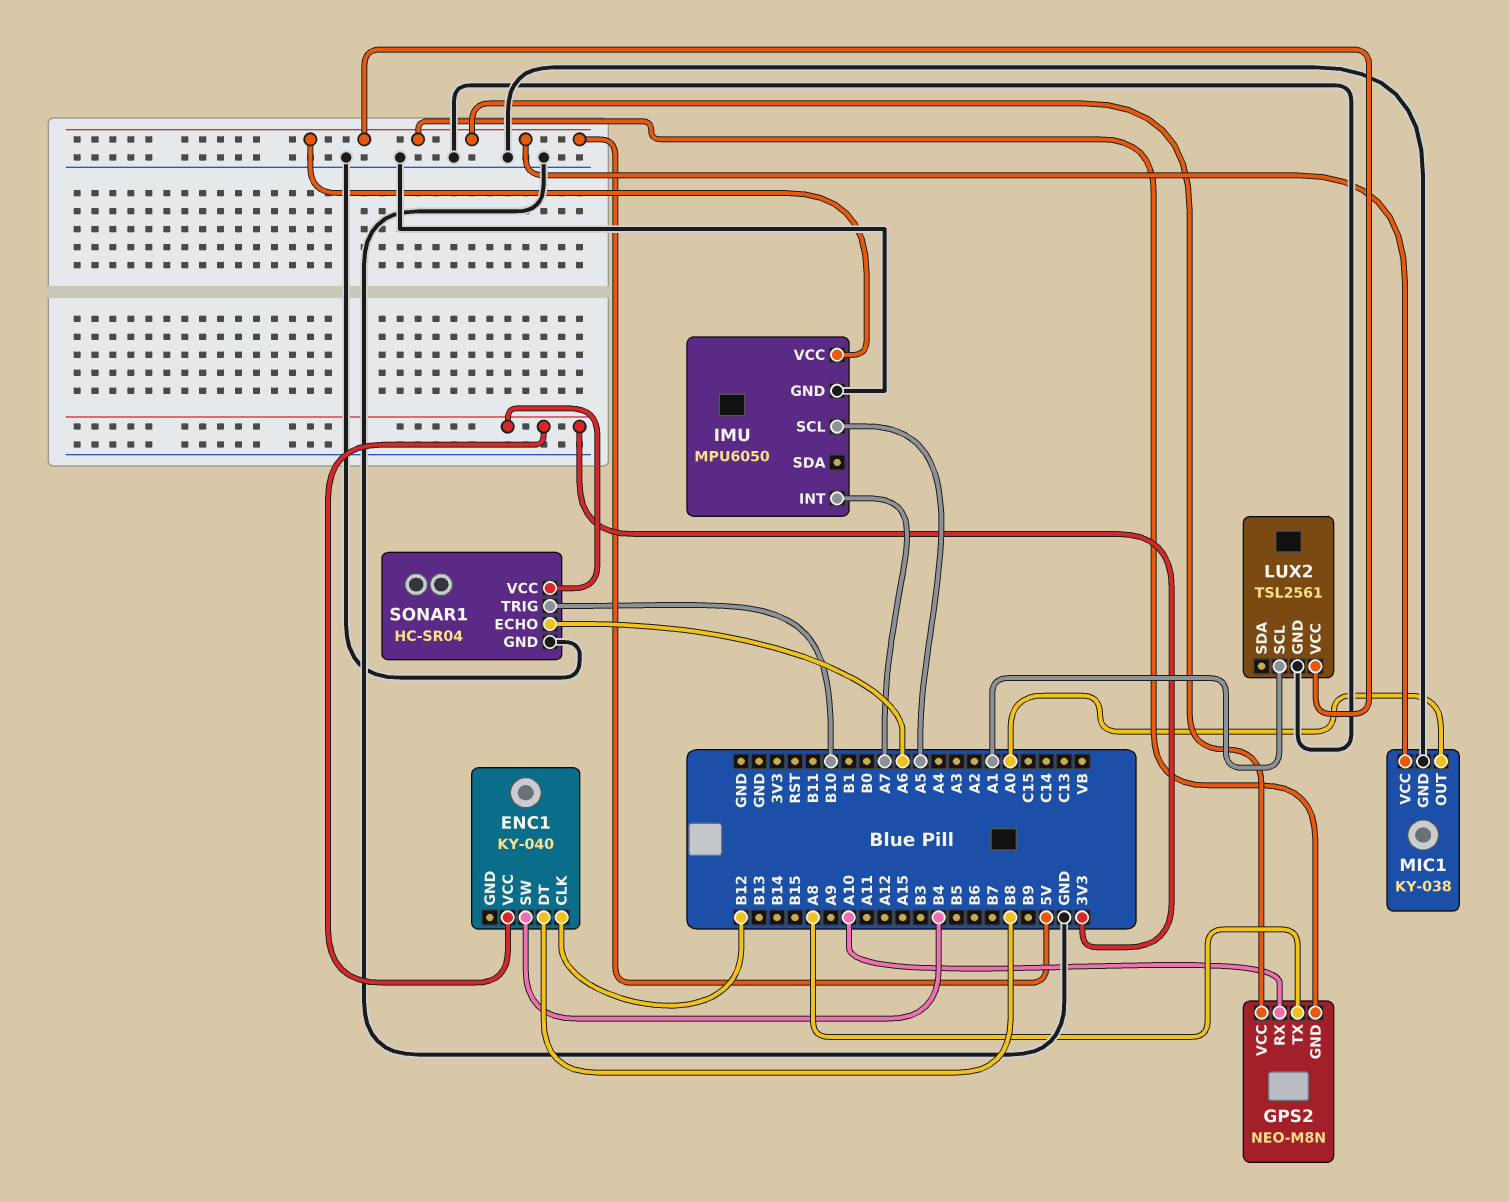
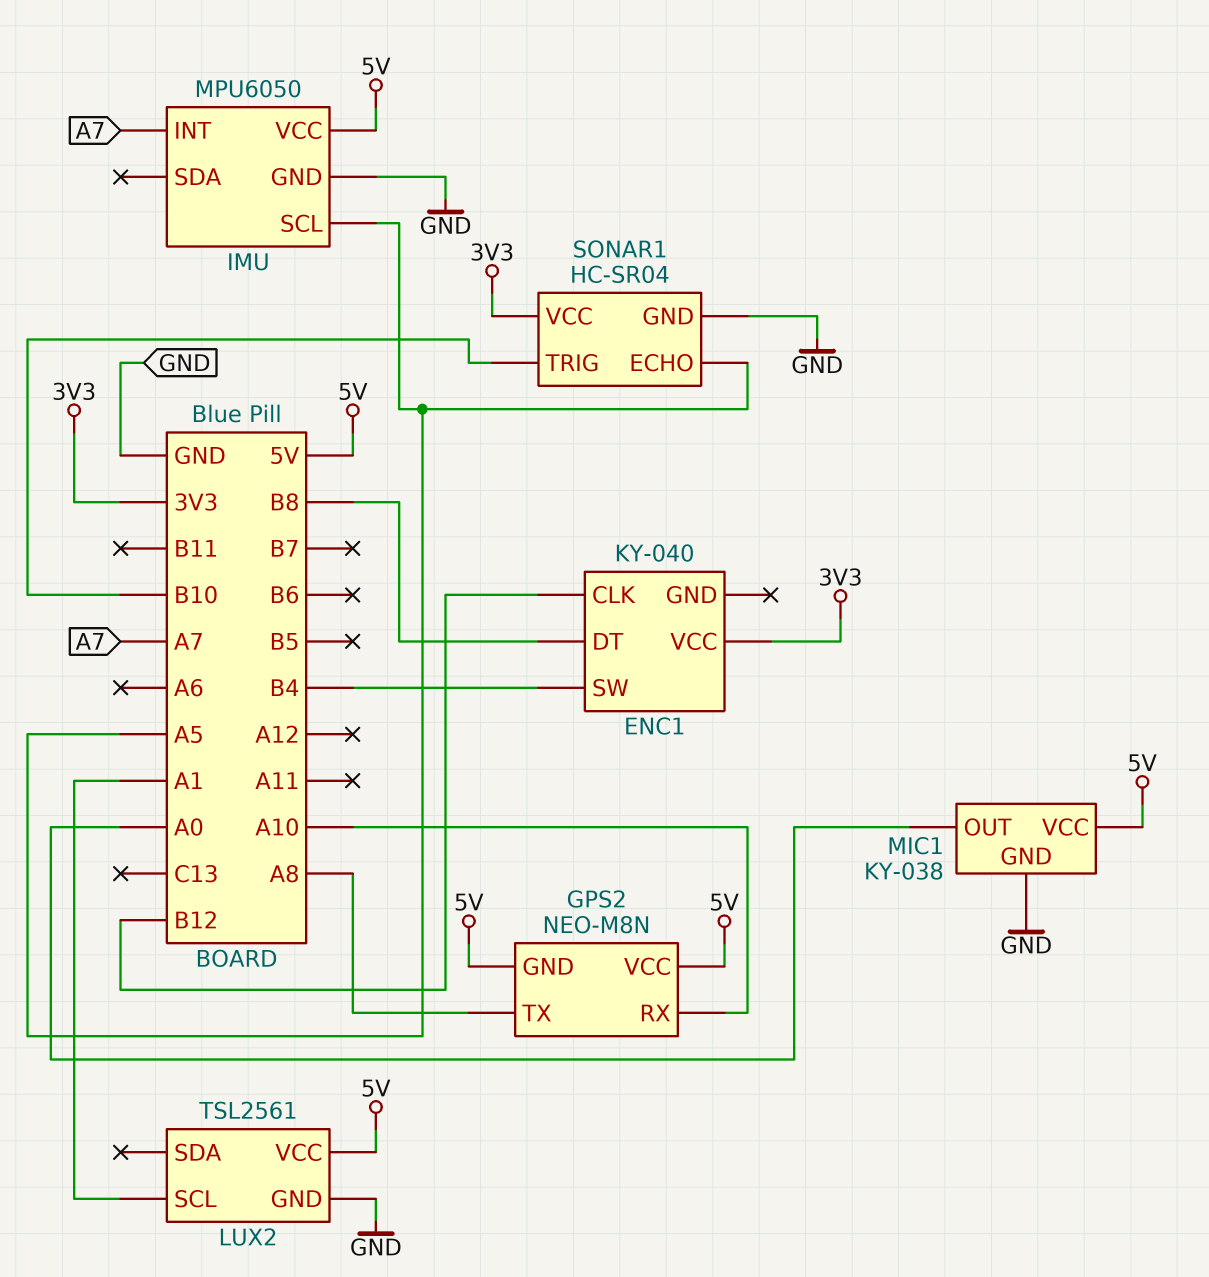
SONAR1 pin ECHO: A6 -> A5

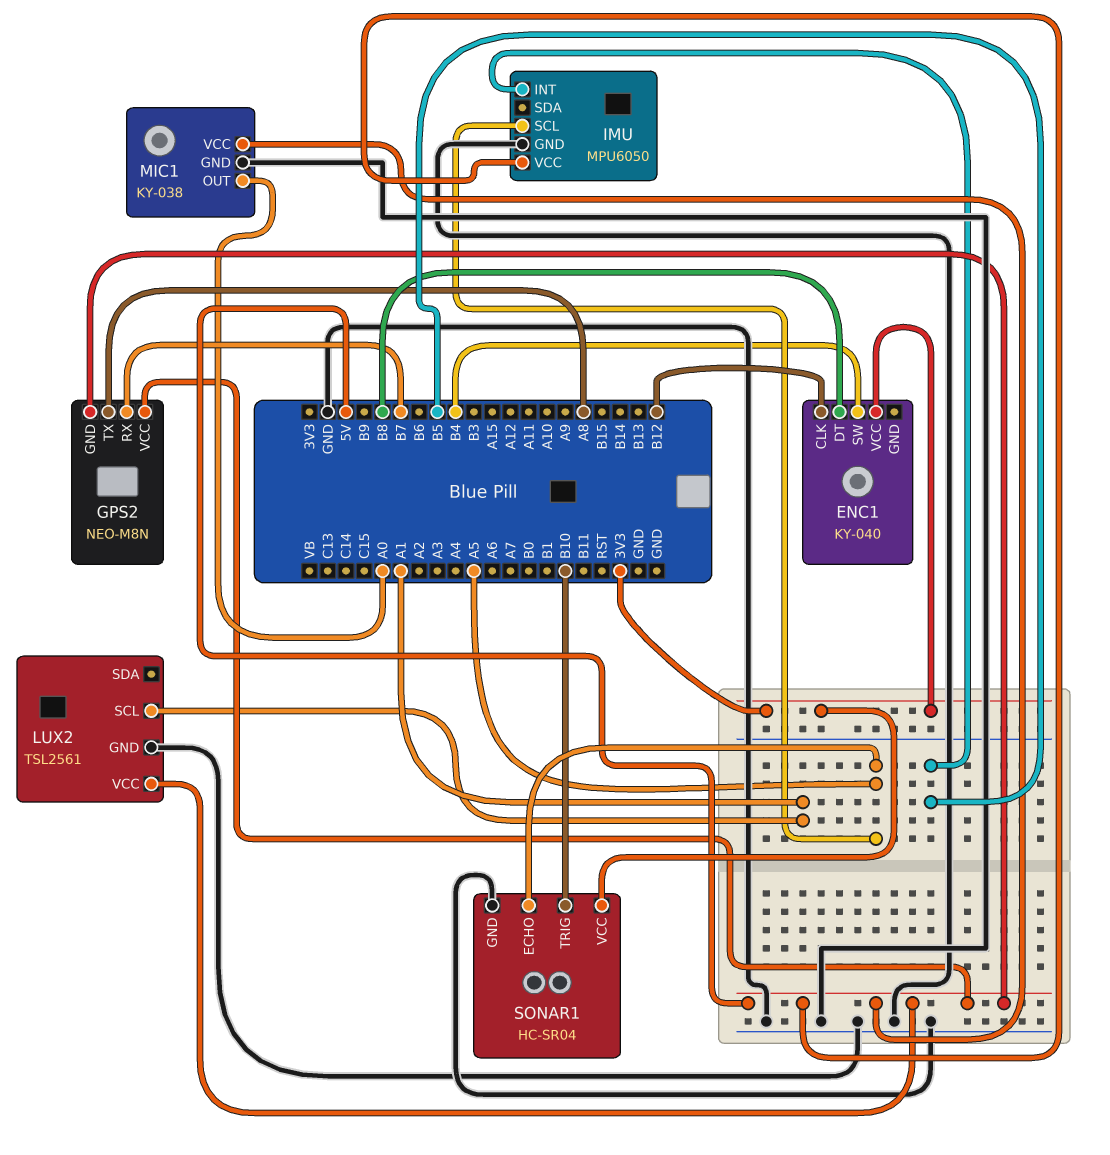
GPS2 pin RX: A10 -> B7
IMU pin INT: A7 -> B5

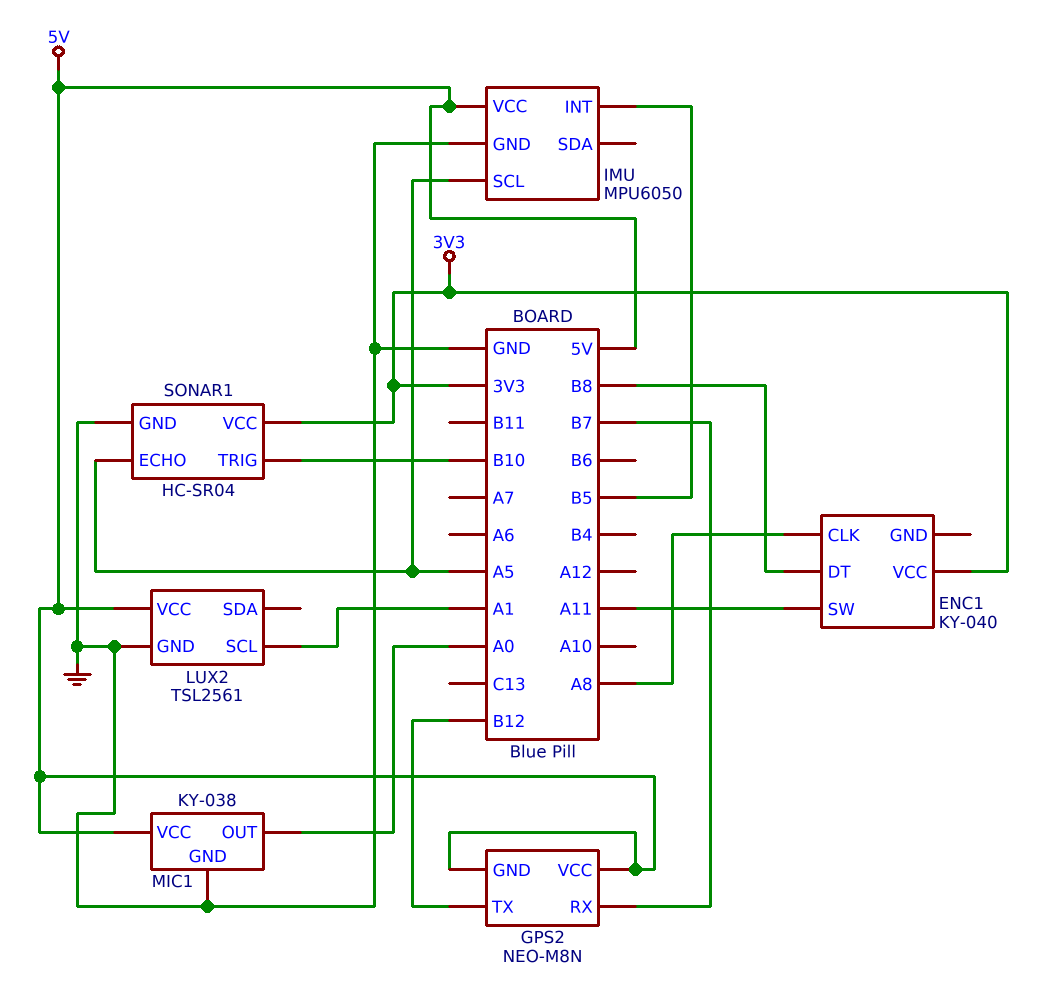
ENC1 pin CLK: B12 -> A8
ENC1 pin SW: B4 -> A11
GPS2 pin TX: A8 -> B12

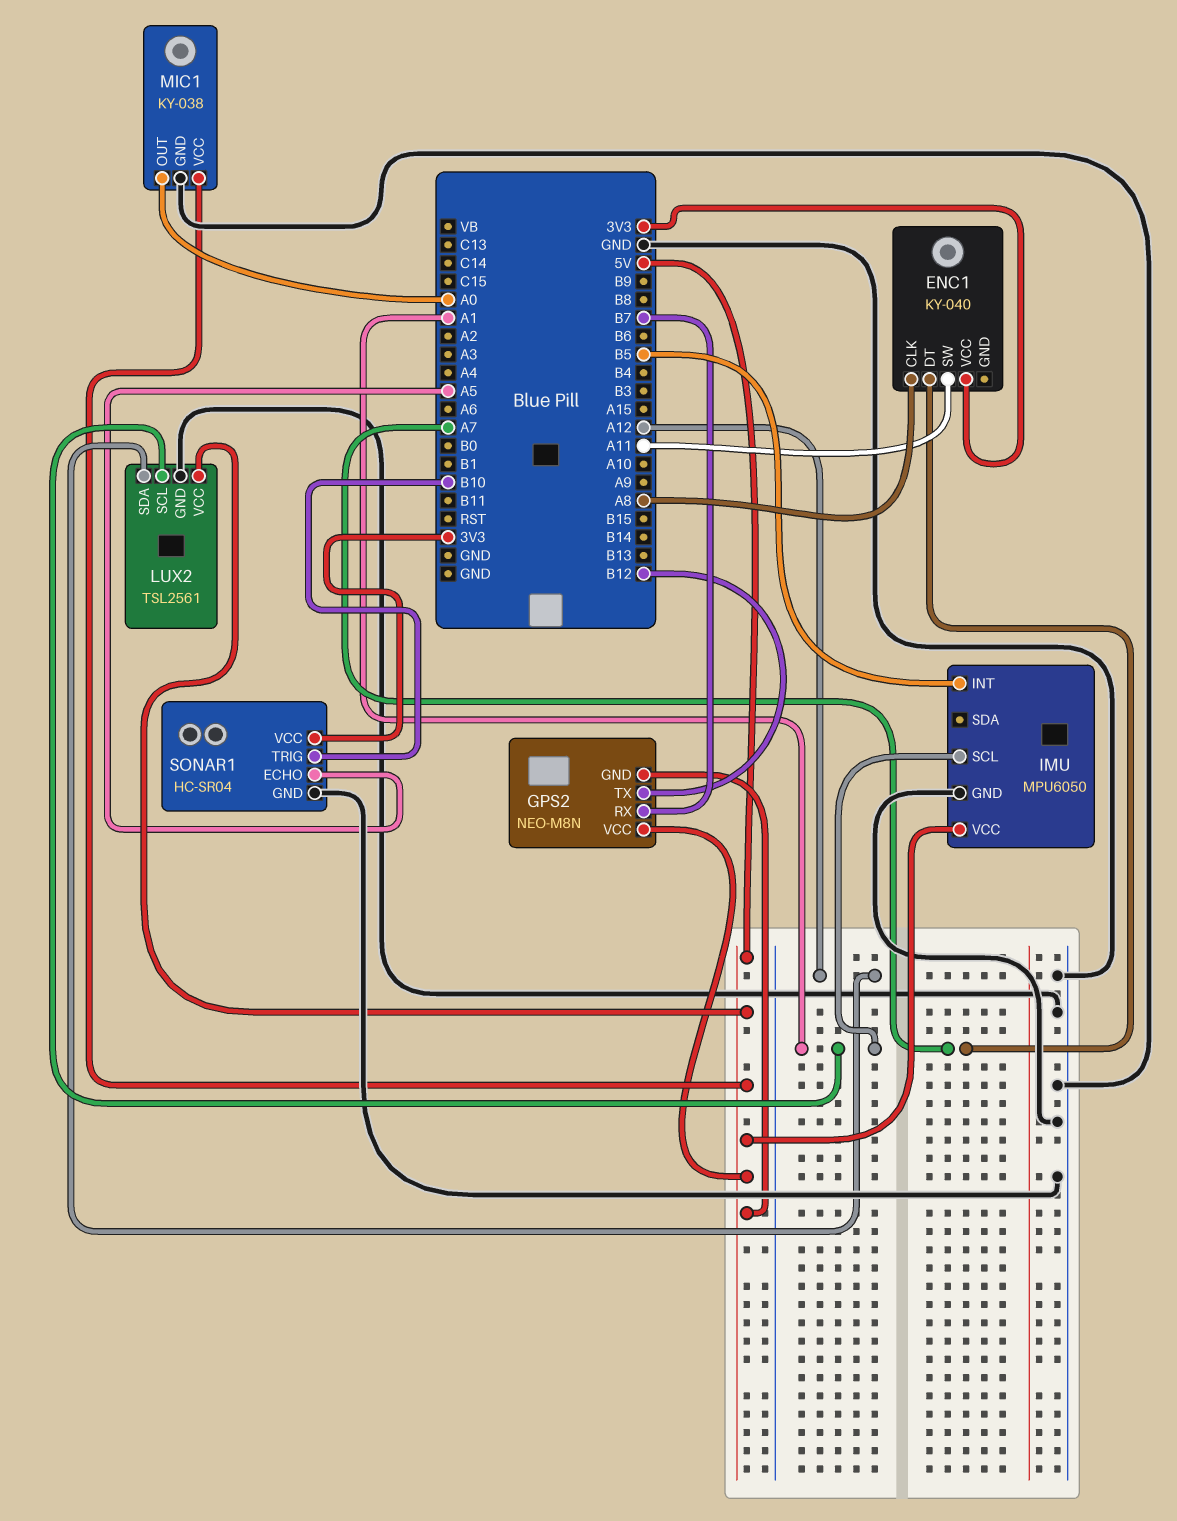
ENC1 pin DT: B8 -> A7
IMU pin SCL: A5 -> A1
LUX2 pin SDA: none -> A12

